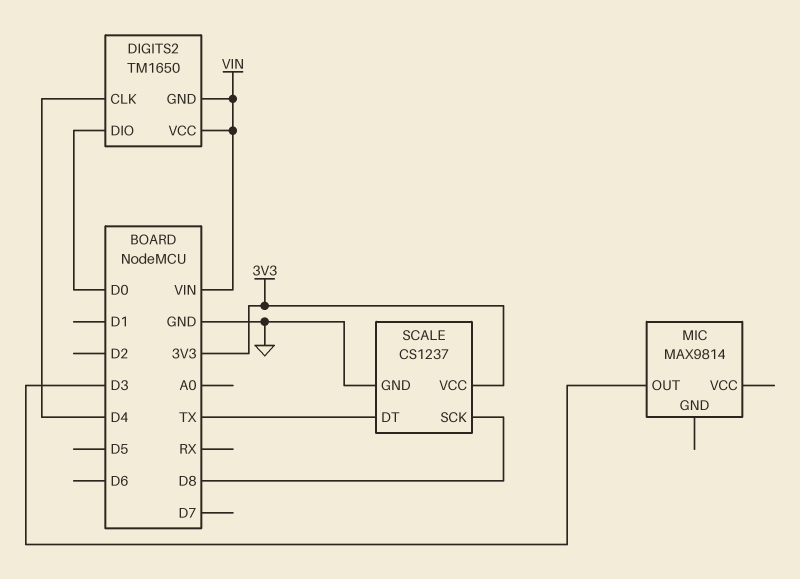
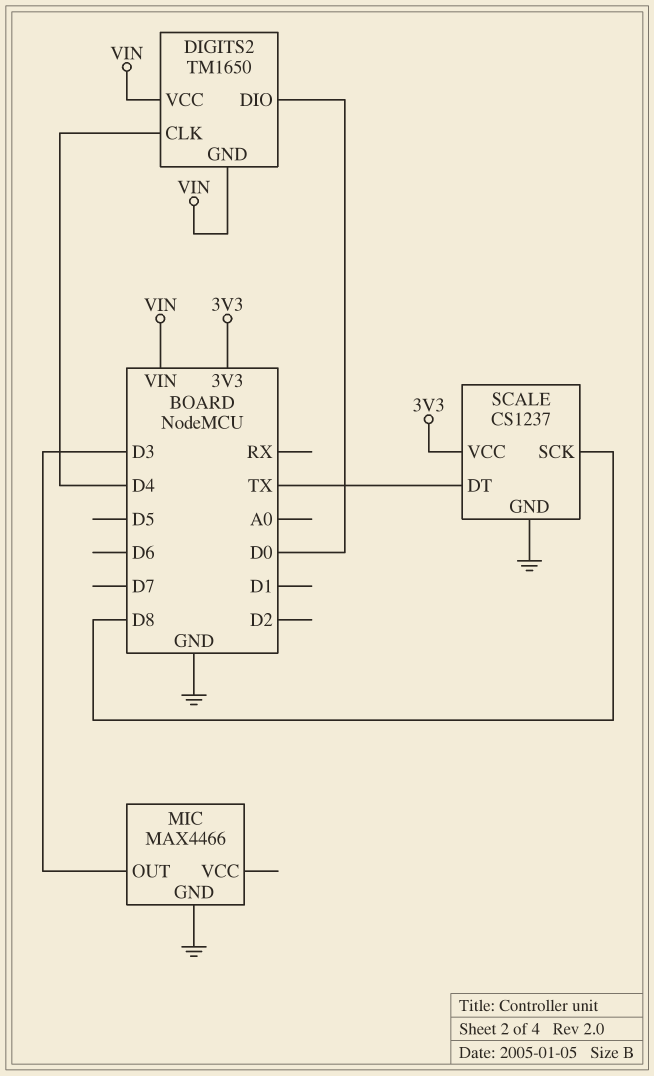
MIC: MAX9814 -> MAX4466
MIC pin GND: none -> GND

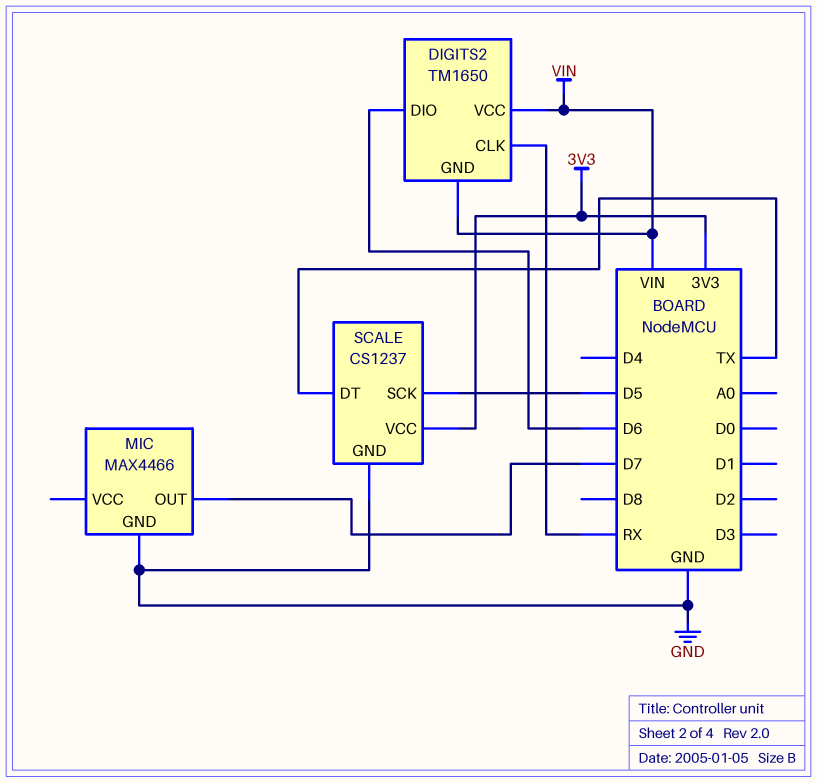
DIGITS2 pin CLK: D4 -> RX
DIGITS2 pin DIO: D0 -> D6
MIC pin OUT: D3 -> D7
SCALE pin SCK: D8 -> D5

